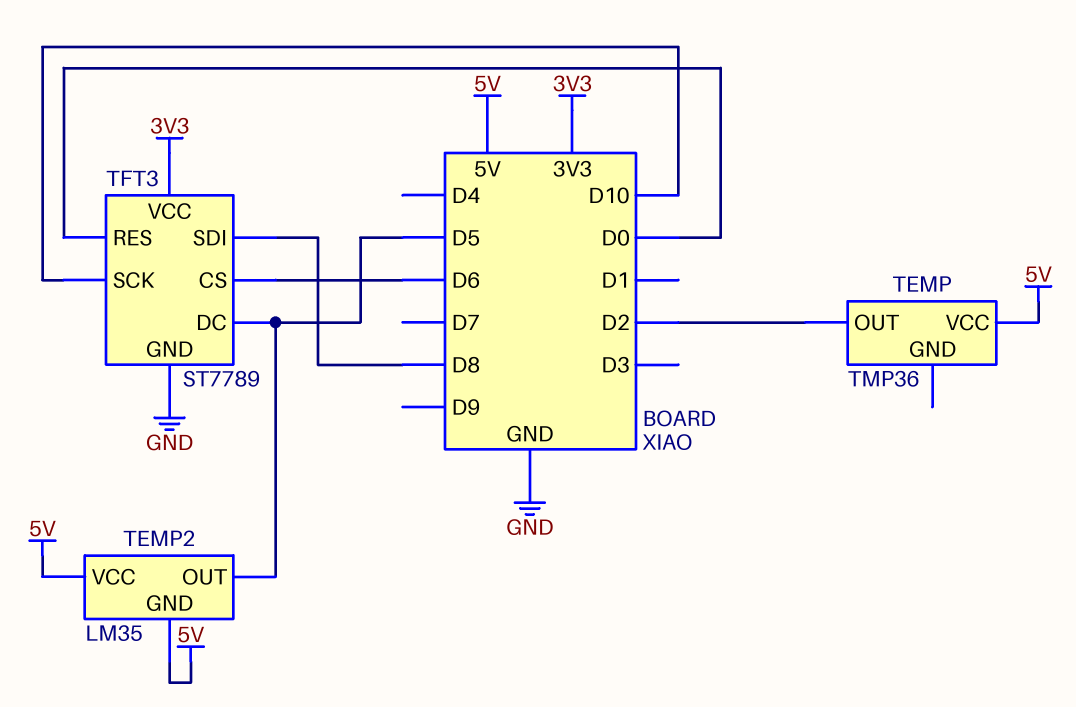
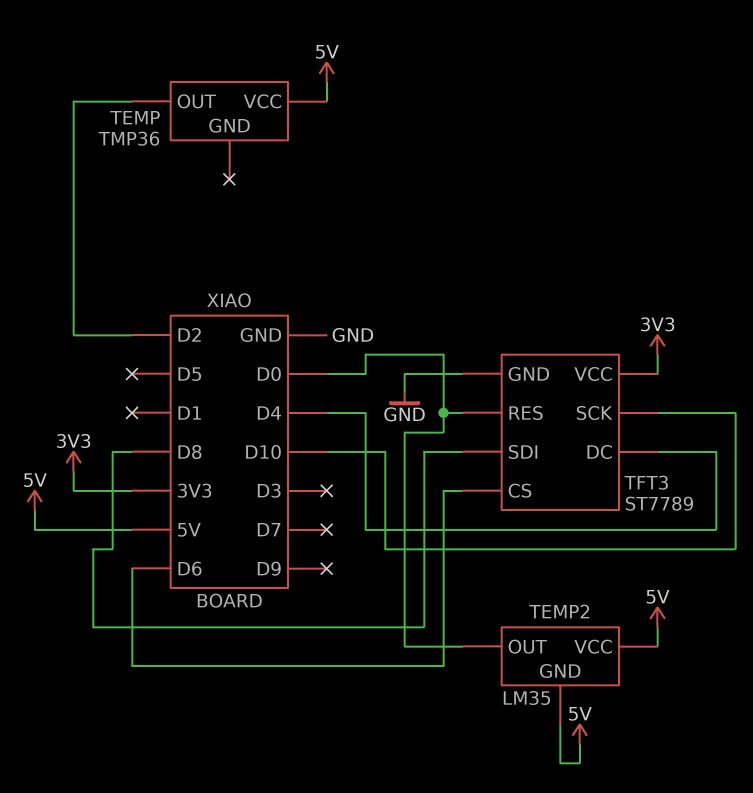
TEMP2 pin OUT: D5 -> D0
TFT3 pin DC: D5 -> D4

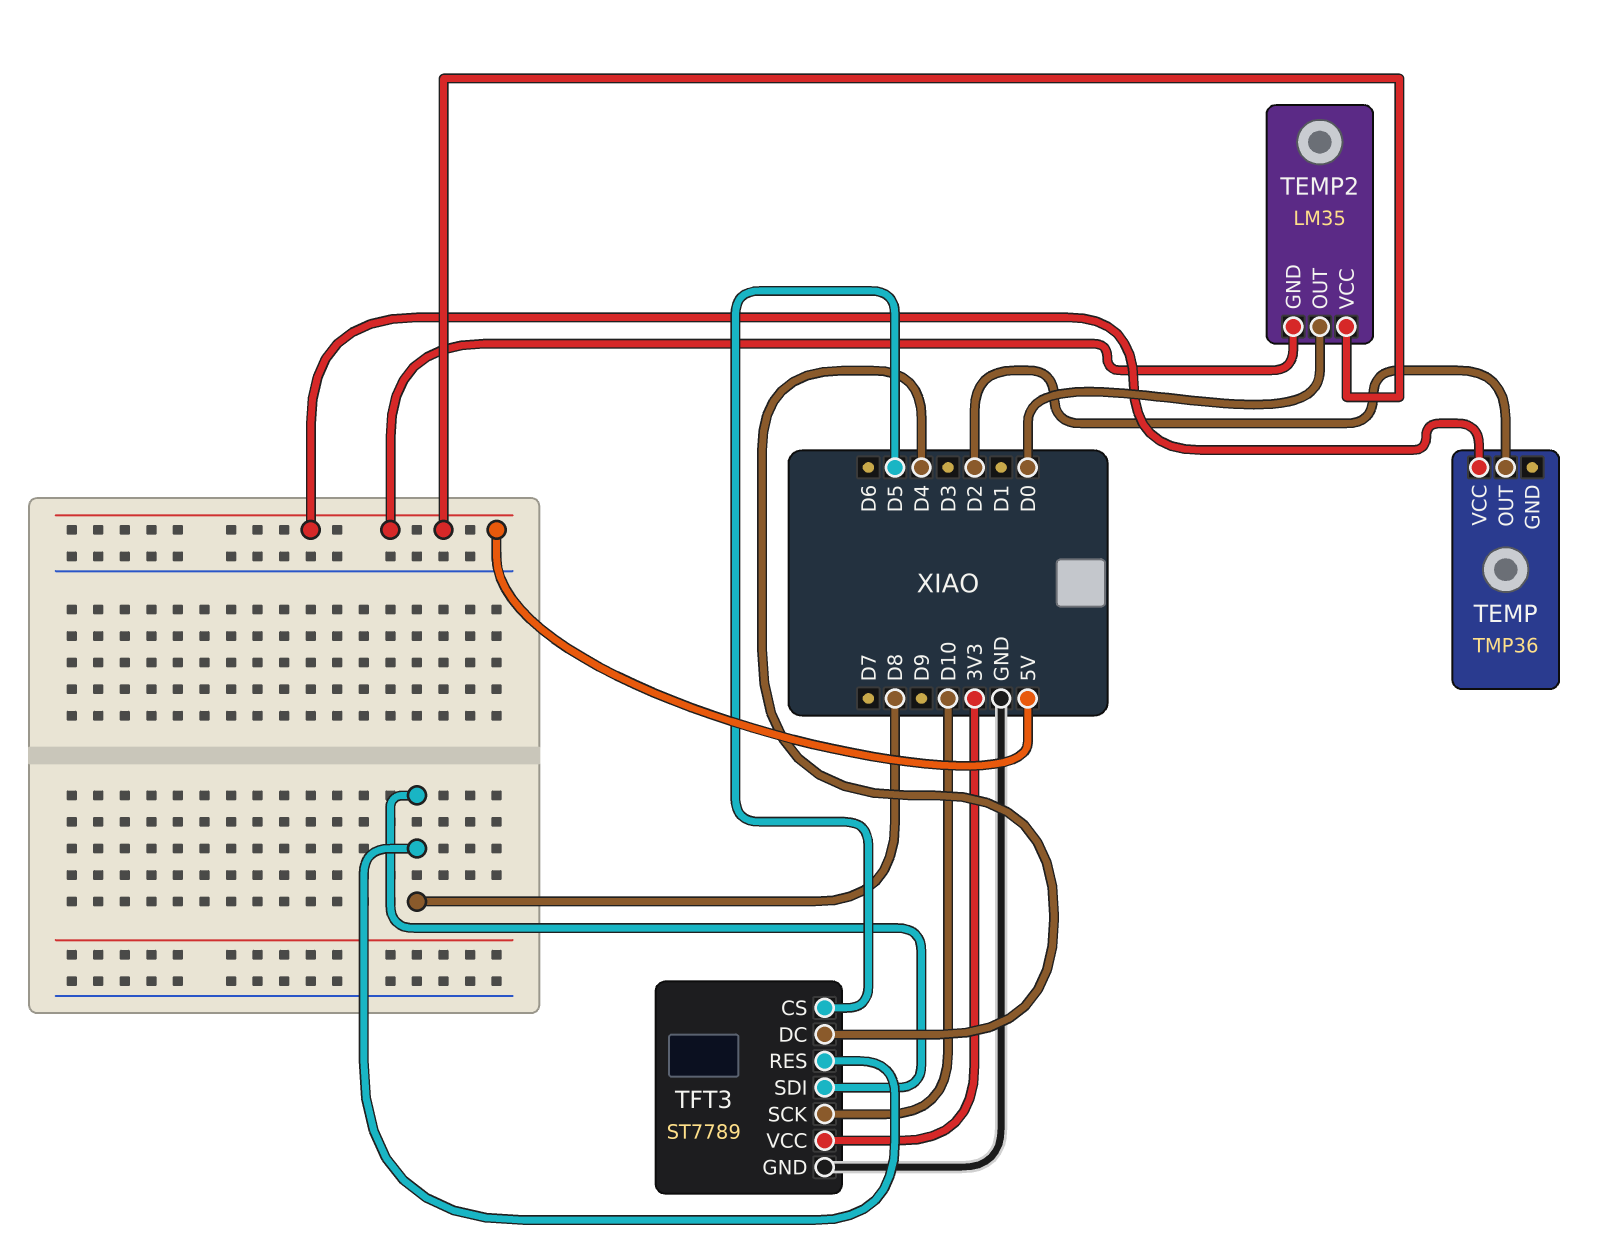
TFT3 pin CS: D6 -> D5
TFT3 pin RES: D0 -> D8

